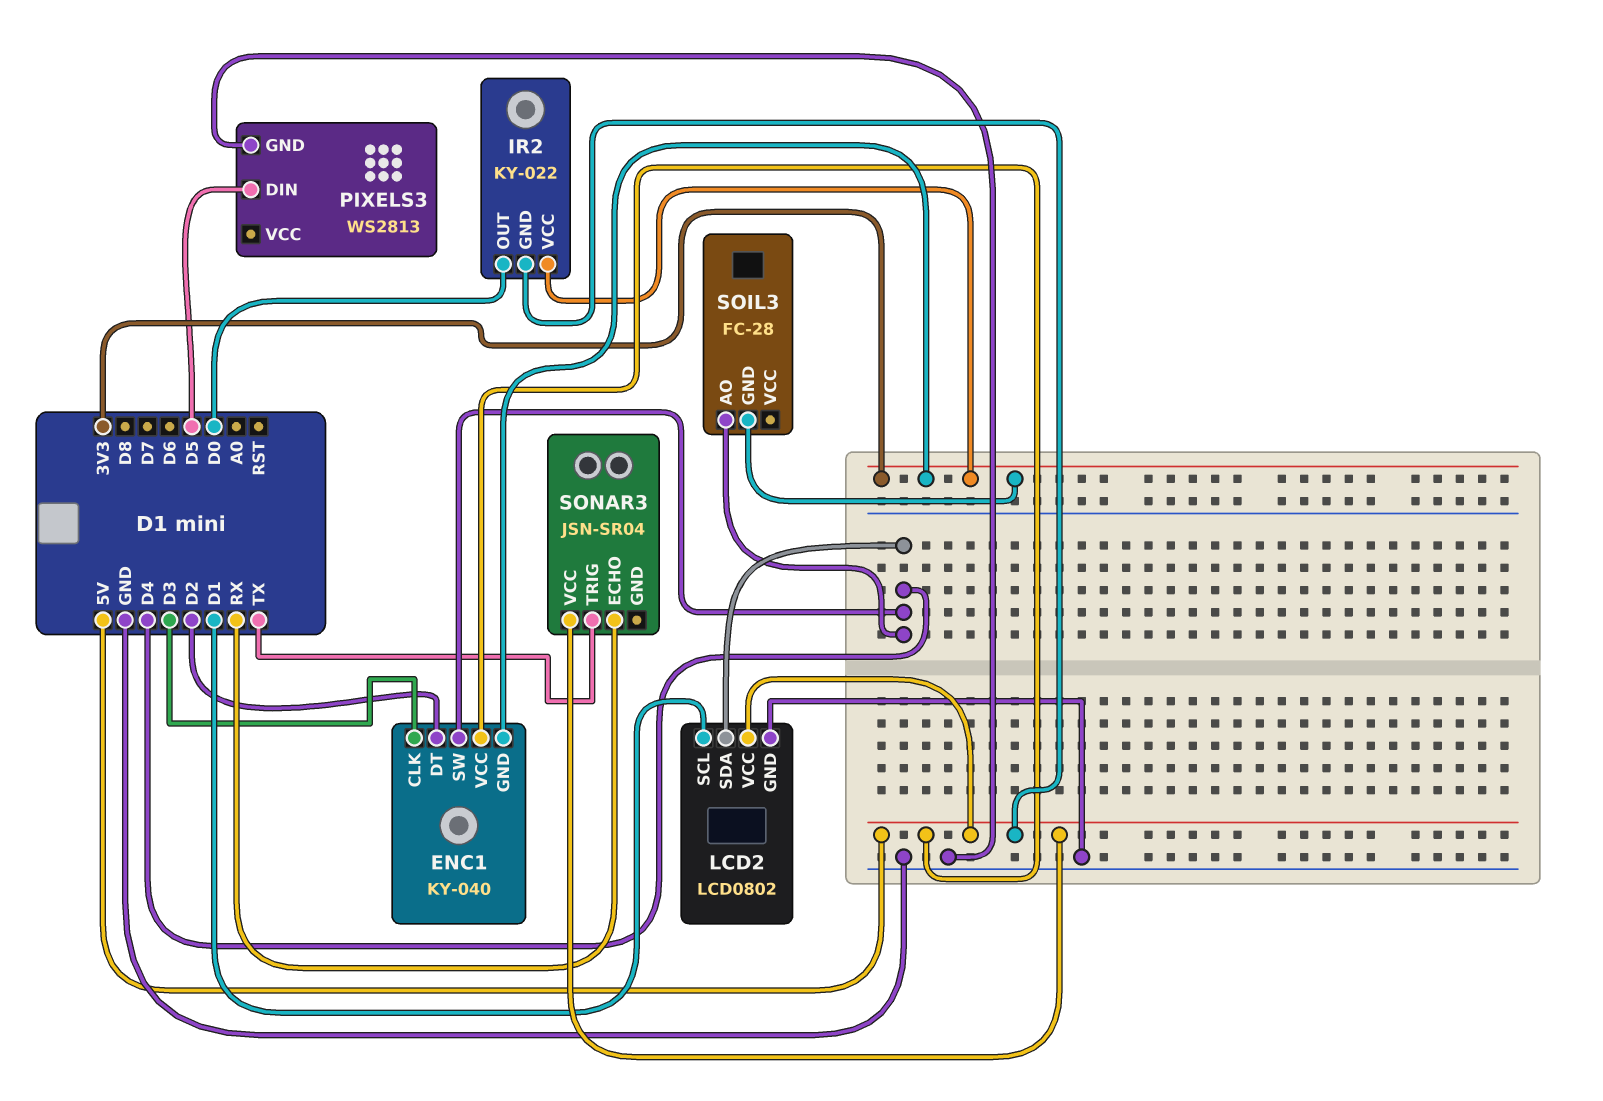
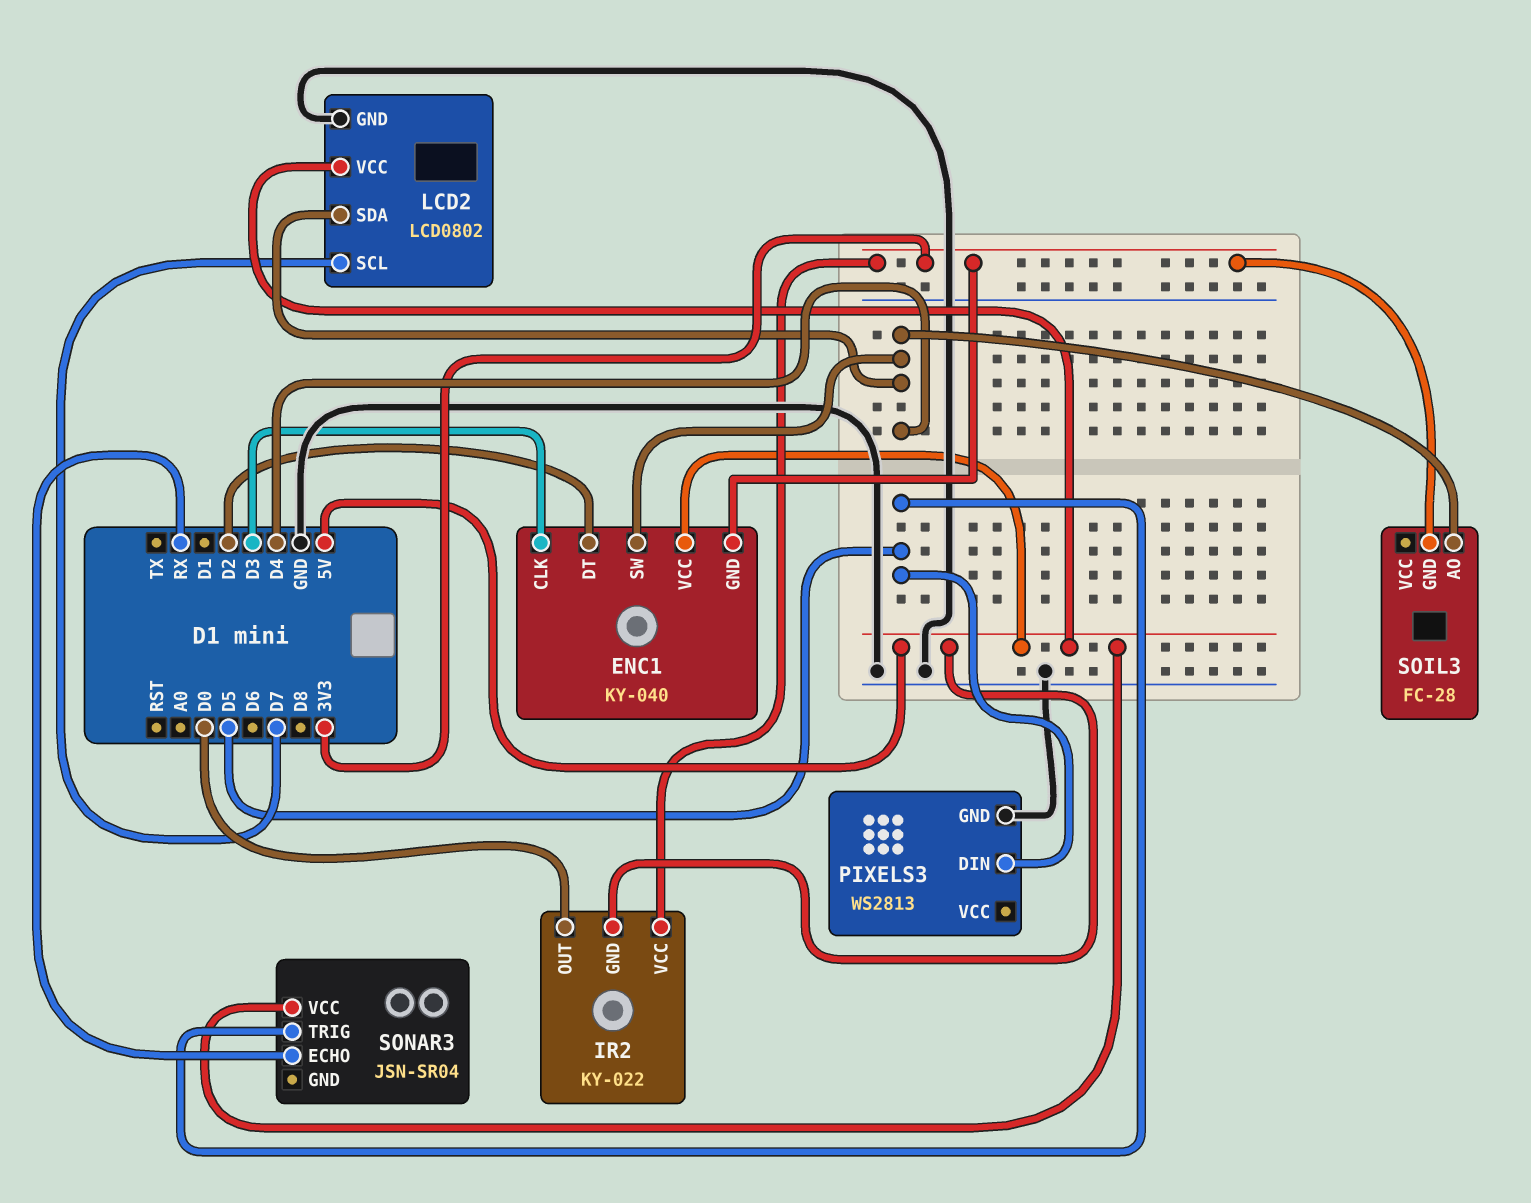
LCD2 pin SCL: D1 -> D7
SONAR3 pin TRIG: TX -> D5

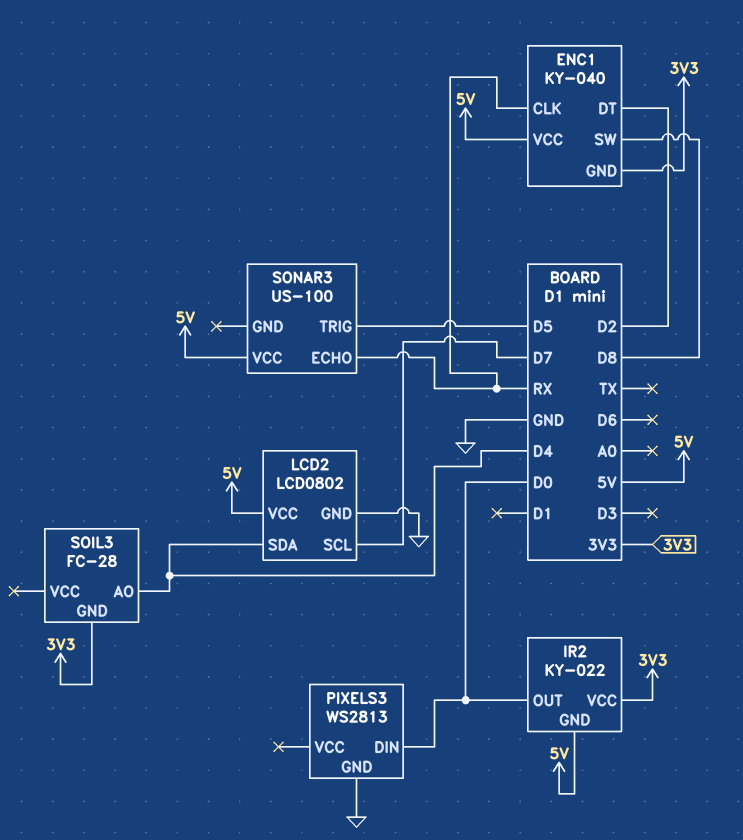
ENC1 pin CLK: D3 -> RX
ENC1 pin SW: D4 -> D8
PIXELS3 pin DIN: D5 -> D0
SONAR3: JSN-SR04 -> US-100

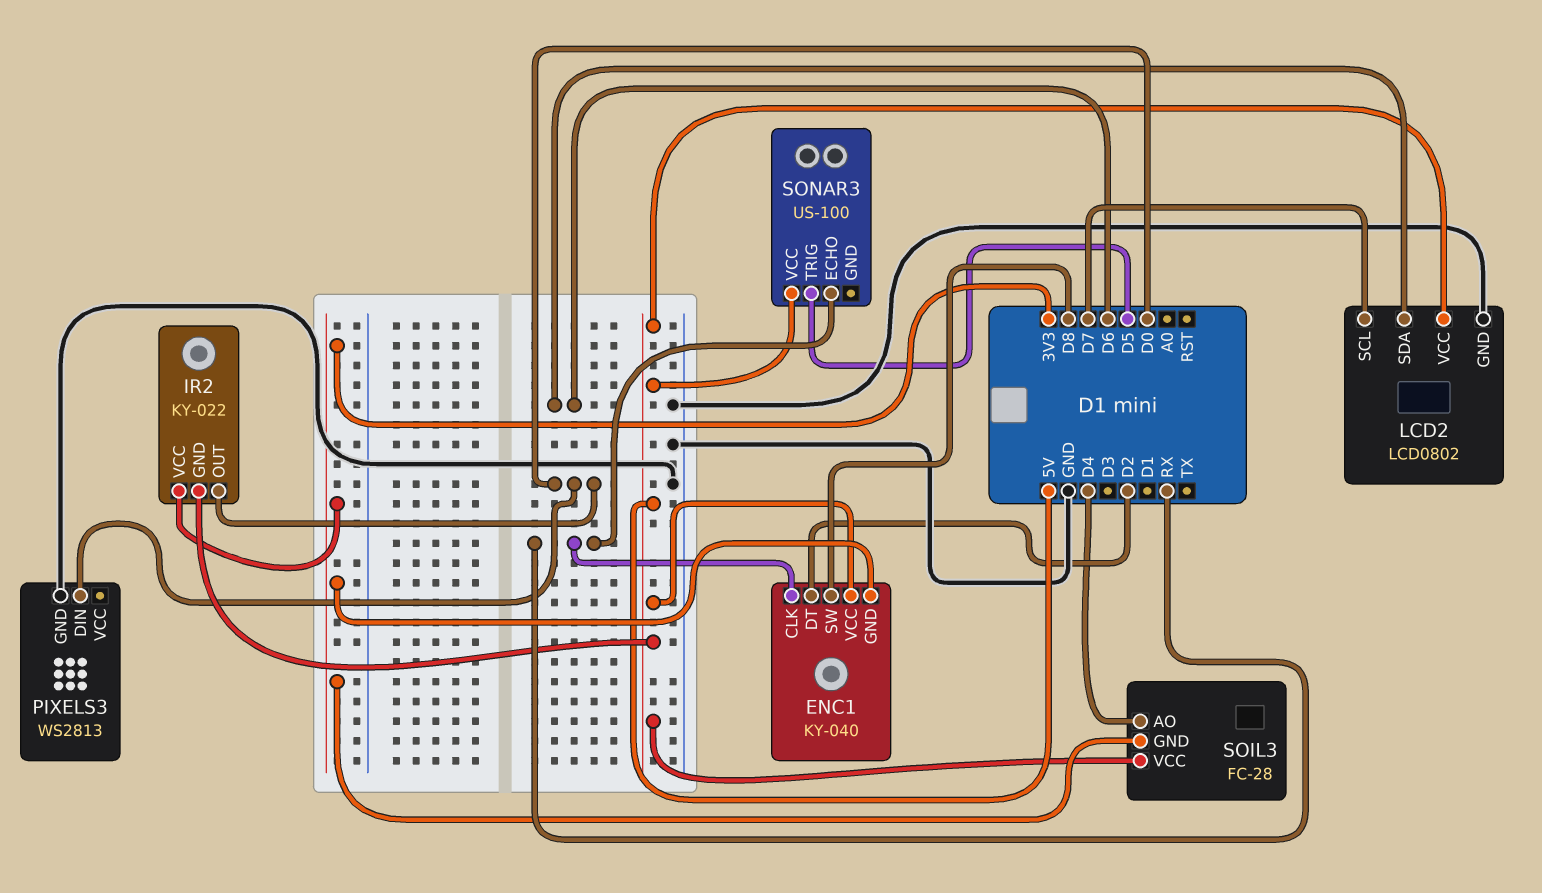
LCD2 pin SDA: D4 -> D6
SOIL3 pin VCC: none -> 5V

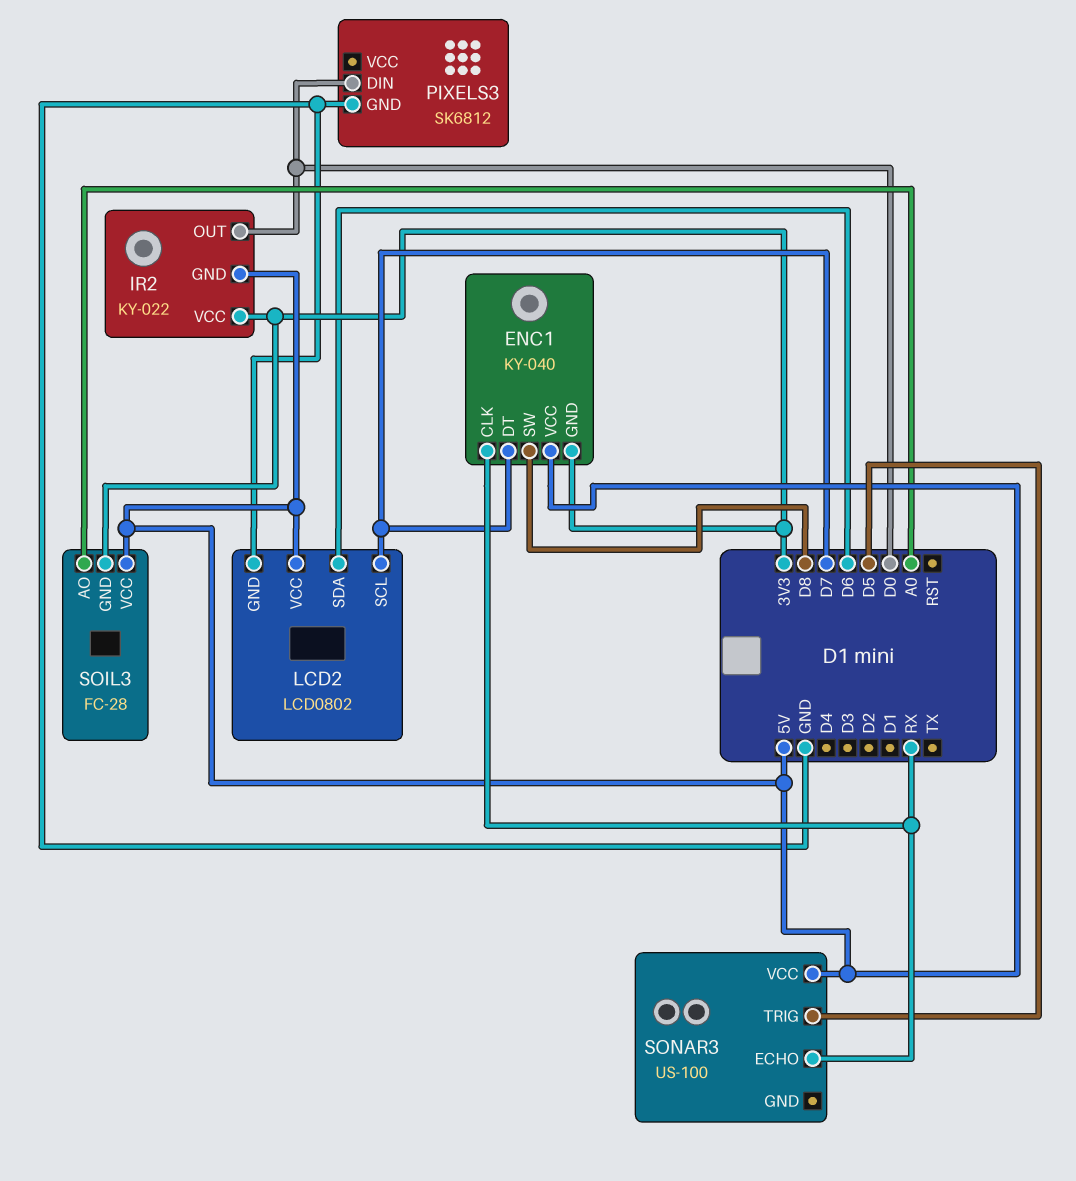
ENC1 pin DT: D2 -> D7
PIXELS3: WS2813 -> SK6812
SOIL3 pin AO: D4 -> A0

